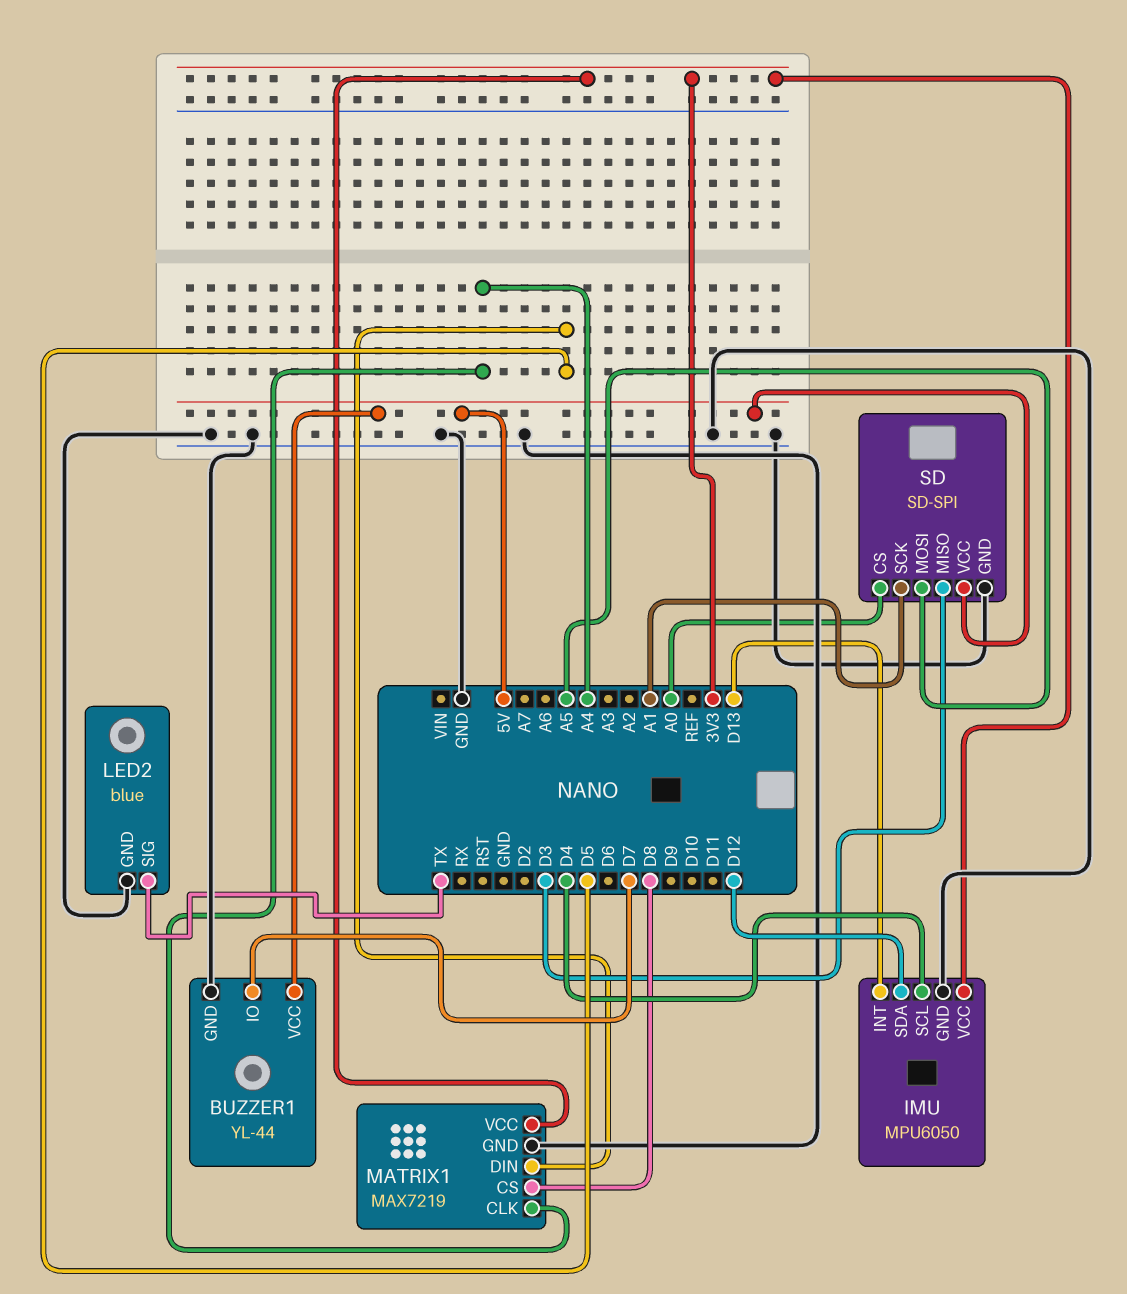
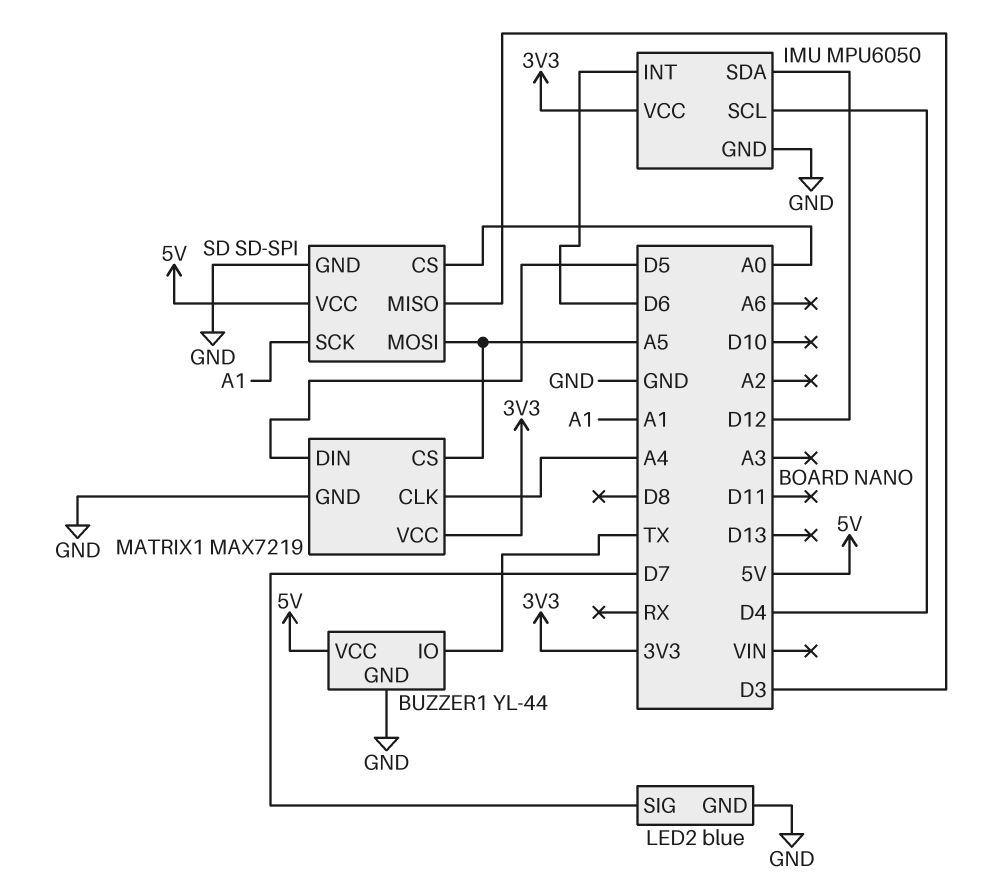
BUZZER1 pin IO: D7 -> TX
IMU pin INT: D13 -> D6
LED2 pin SIG: TX -> D7
MATRIX1 pin CS: D8 -> A5

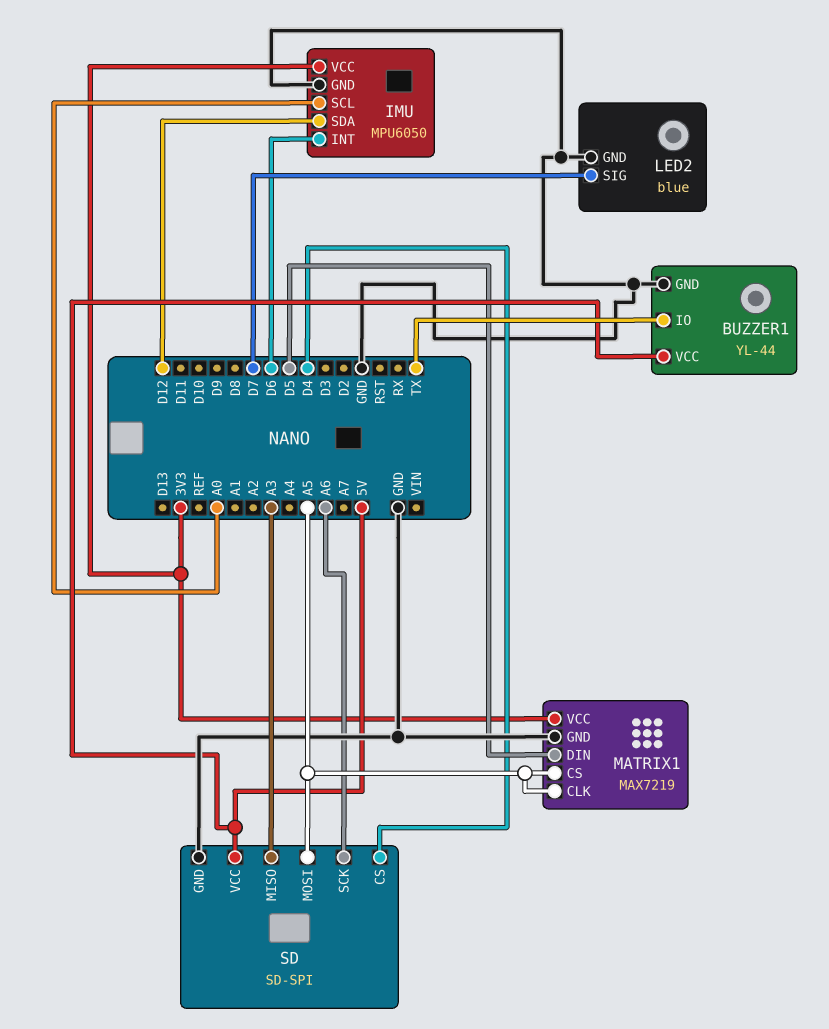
IMU pin SCL: D4 -> A0
MATRIX1 pin CLK: A4 -> A5
SD pin CS: A0 -> D4
SD pin MISO: D3 -> A3
SD pin SCK: A1 -> A6

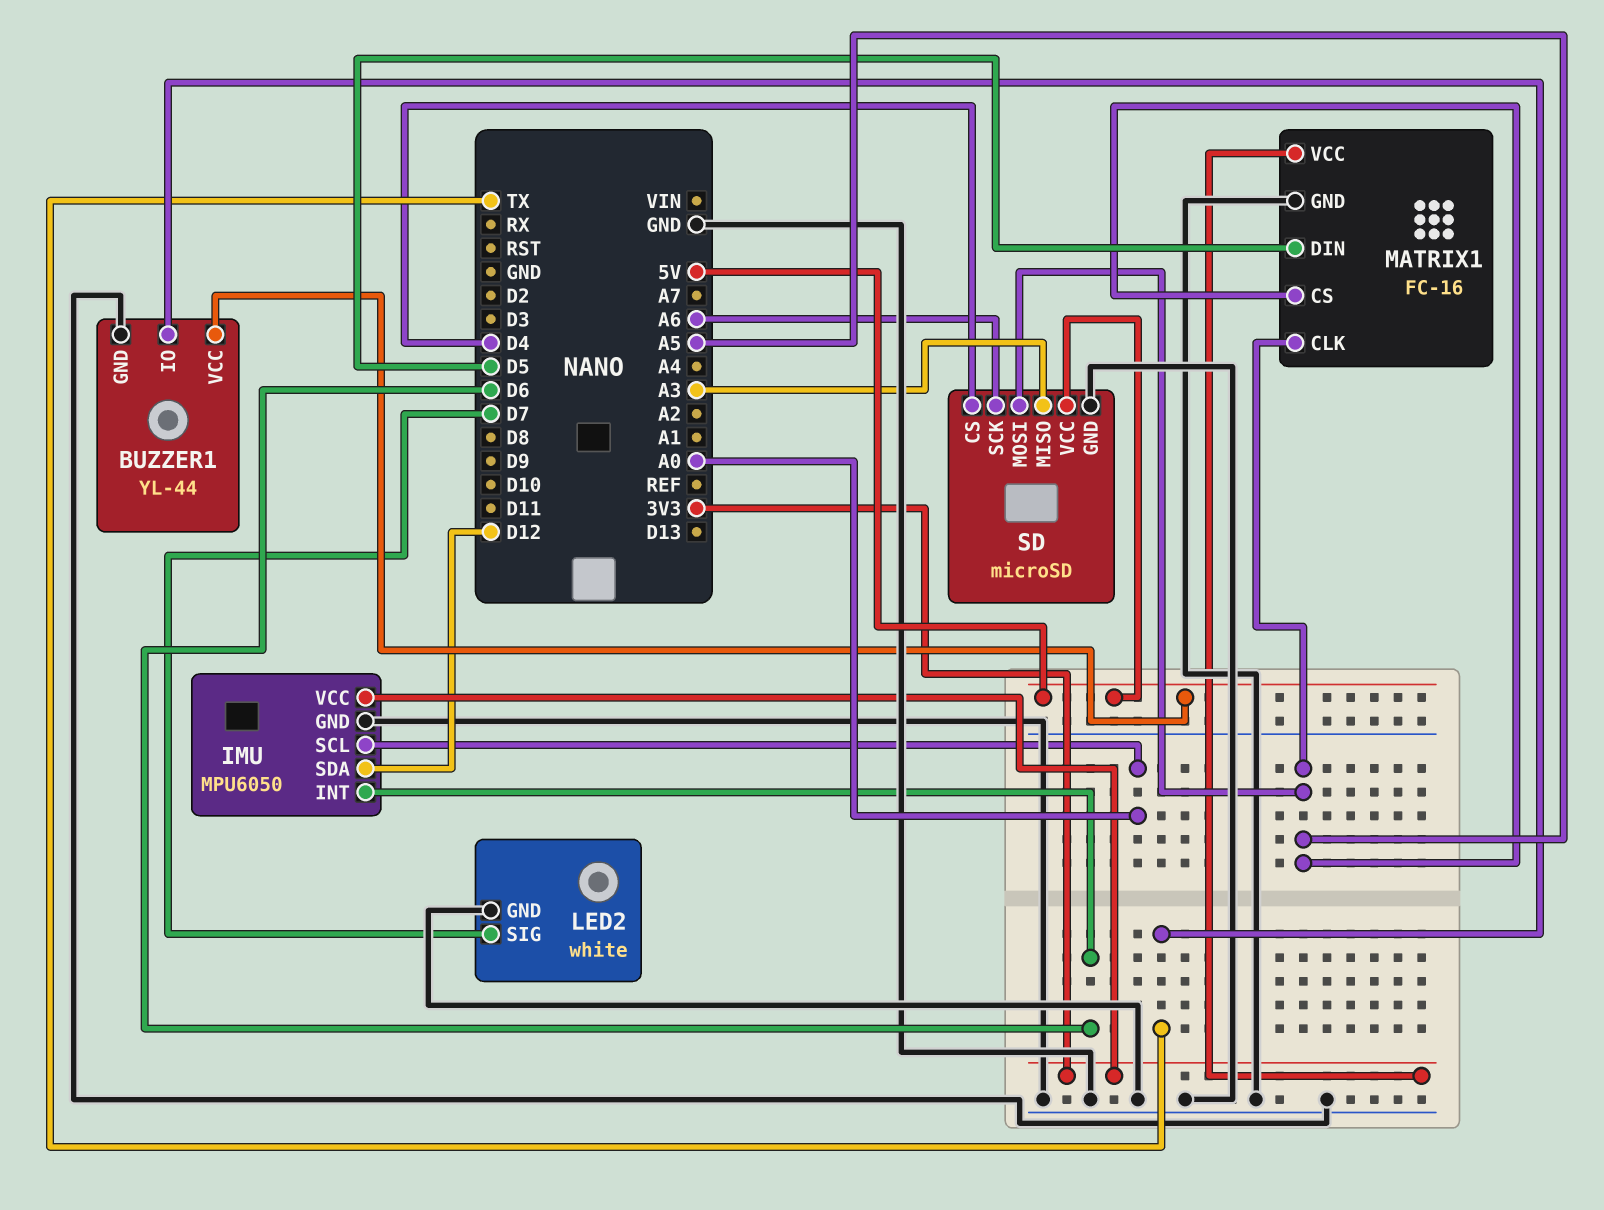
LED2: blue -> white
MATRIX1: MAX7219 -> FC-16
SD: SD-SPI -> microSD

